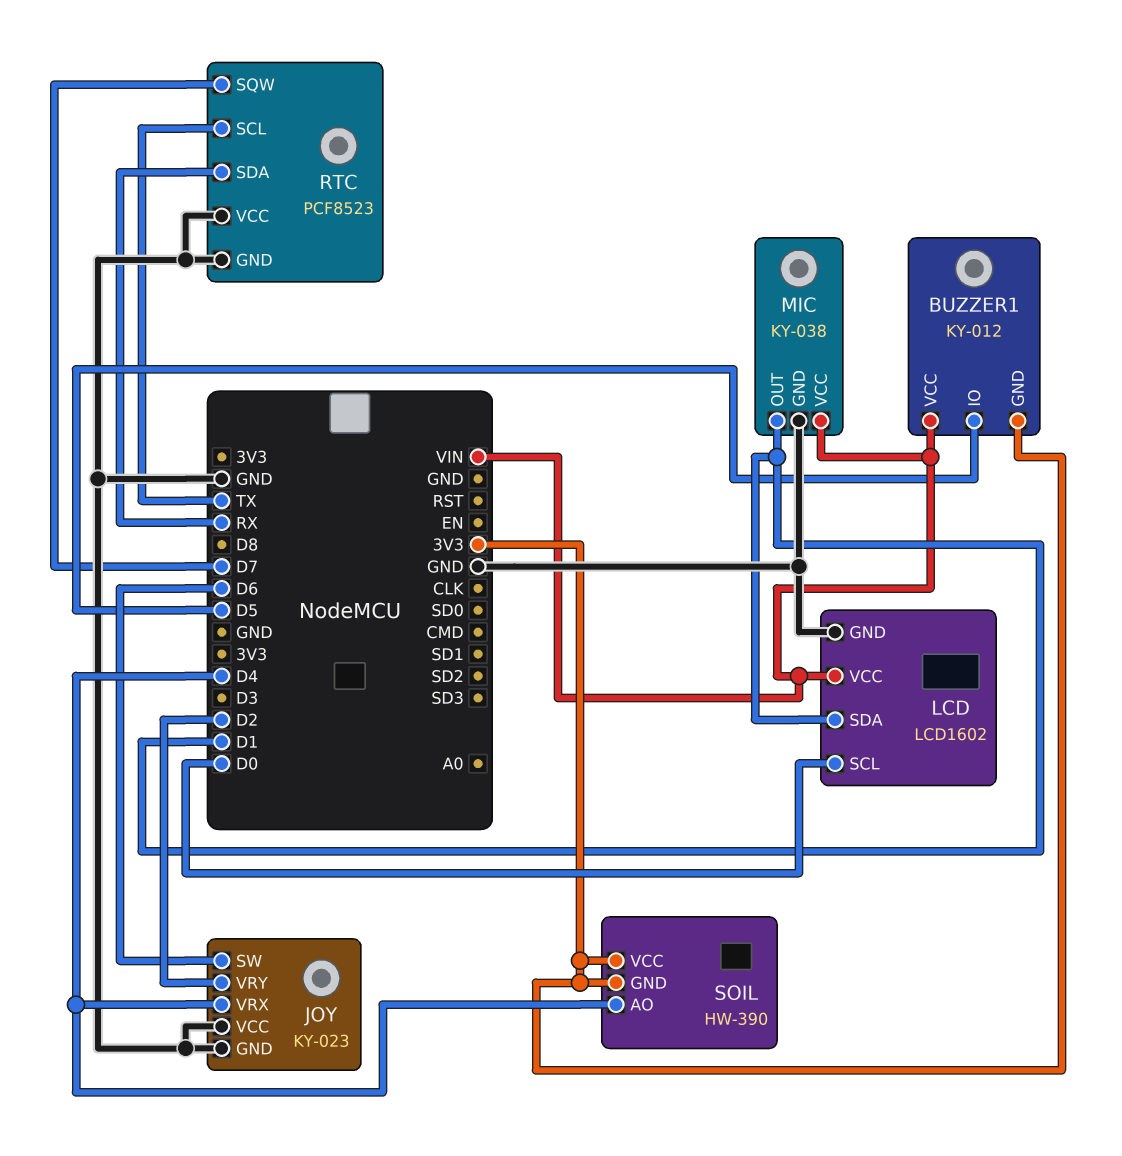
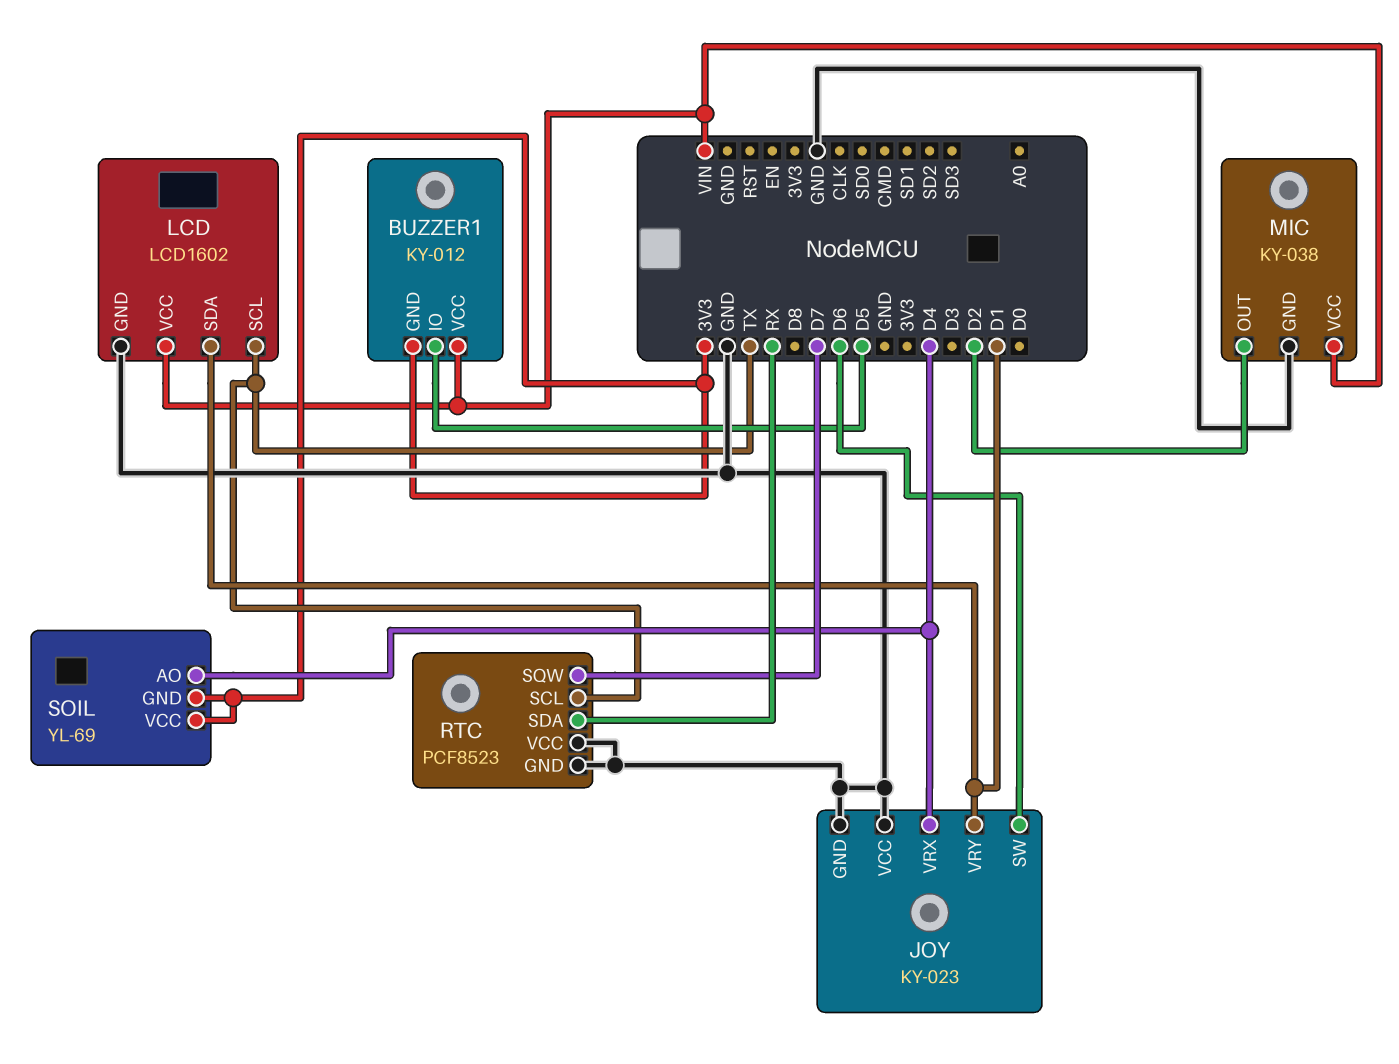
JOY pin VRY: D2 -> D1
LCD pin SCL: D0 -> TX
MIC pin OUT: D1 -> D2
SOIL: HW-390 -> YL-69

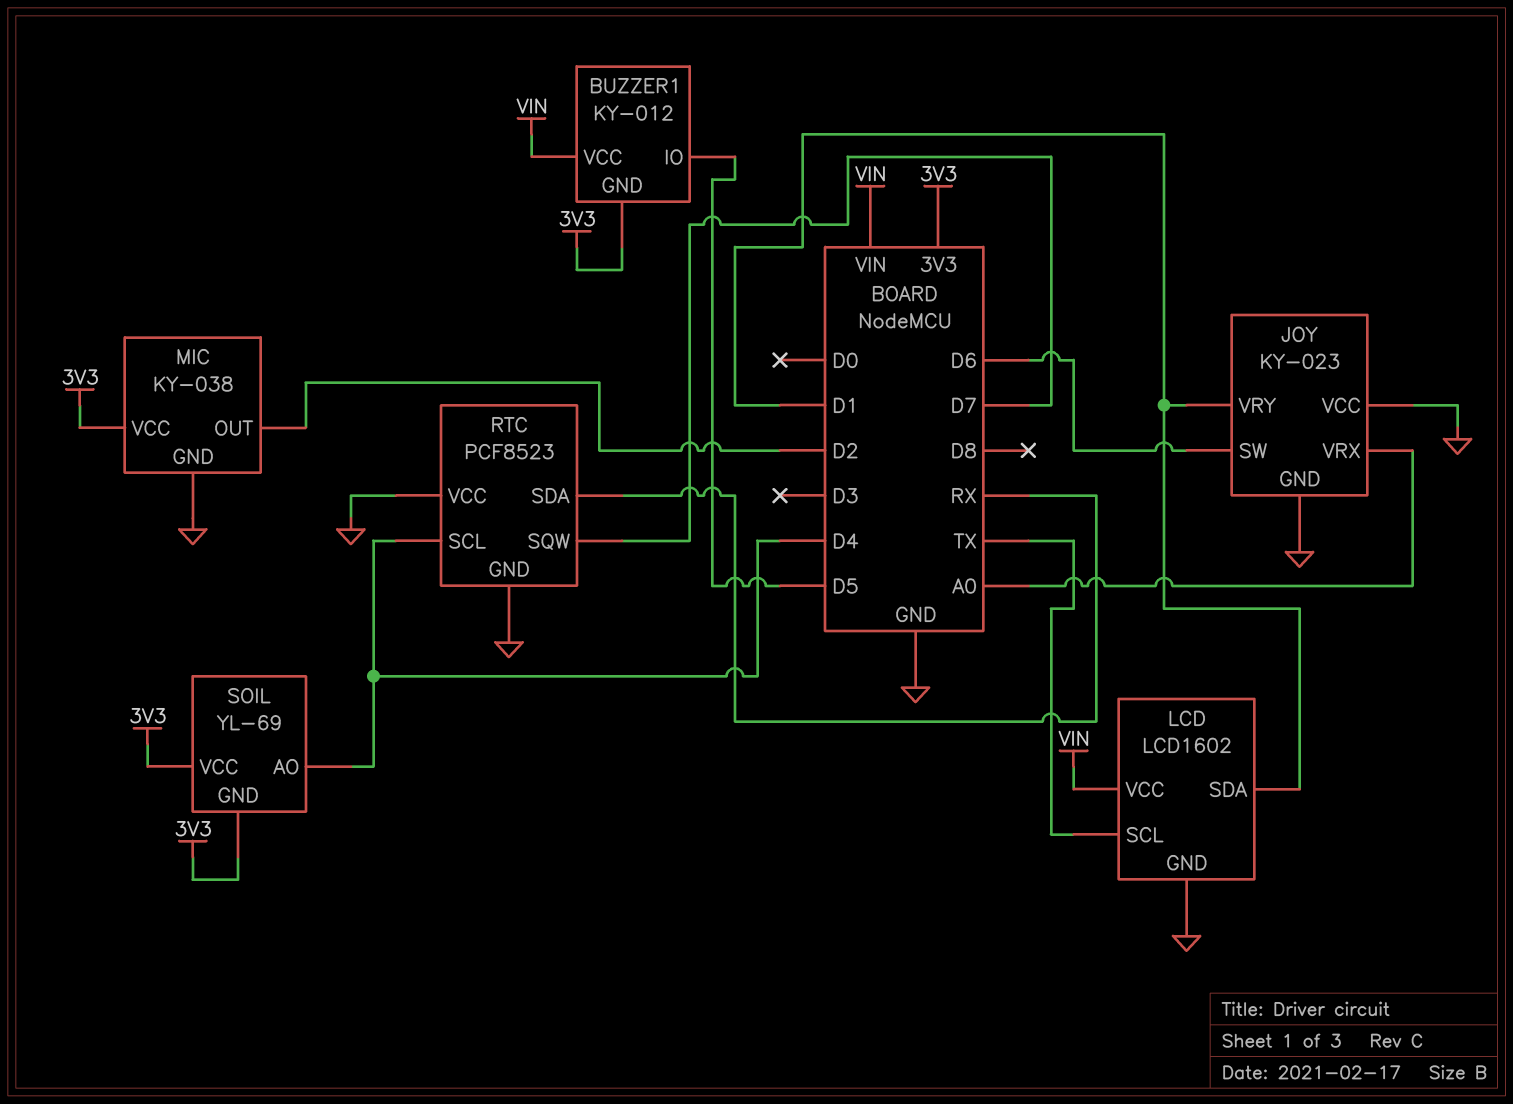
JOY pin VRX: D4 -> A0
MIC pin VCC: VIN -> 3V3
RTC pin SCL: TX -> D4

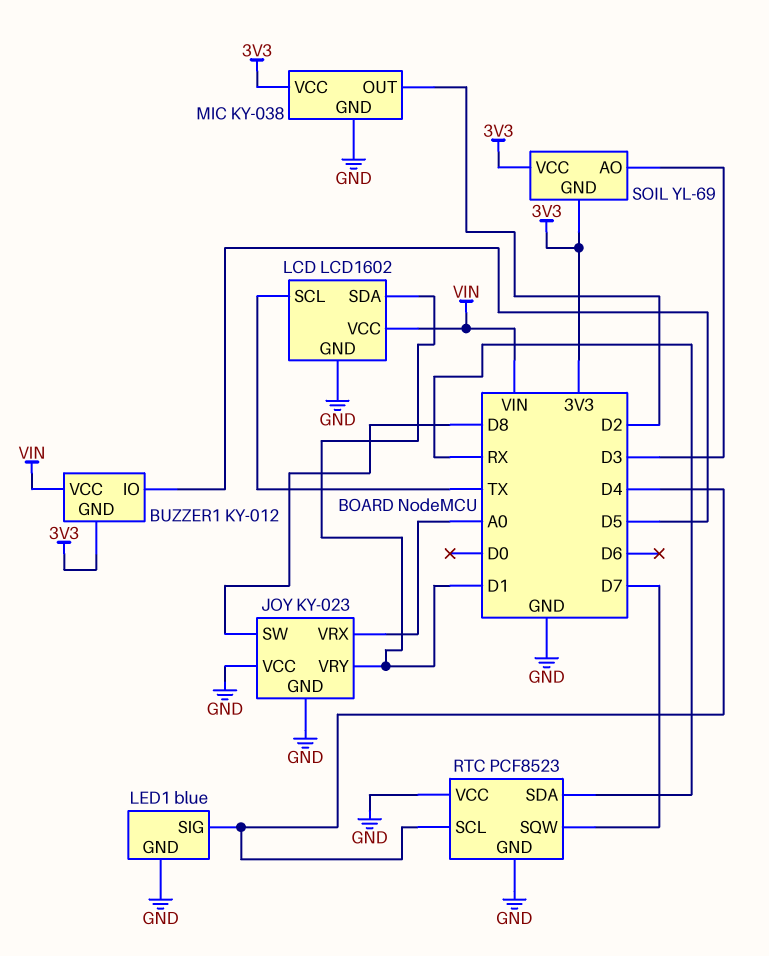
JOY pin SW: D6 -> D8
LED1: none -> blue
LED1 pin GND: none -> GND
LED1 pin SIG: none -> D4
SOIL pin AO: D4 -> D3

